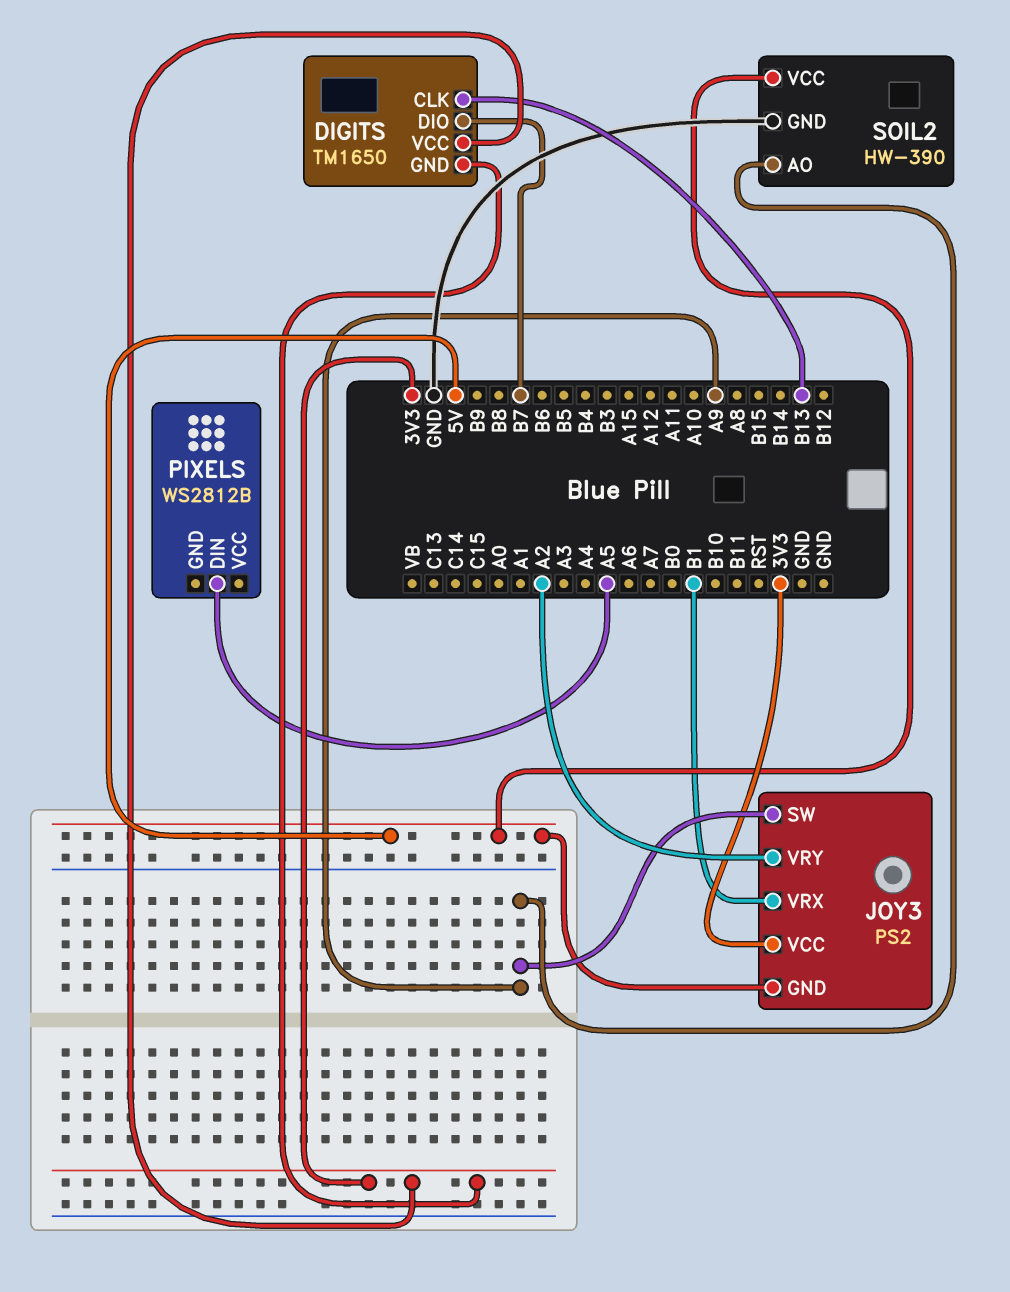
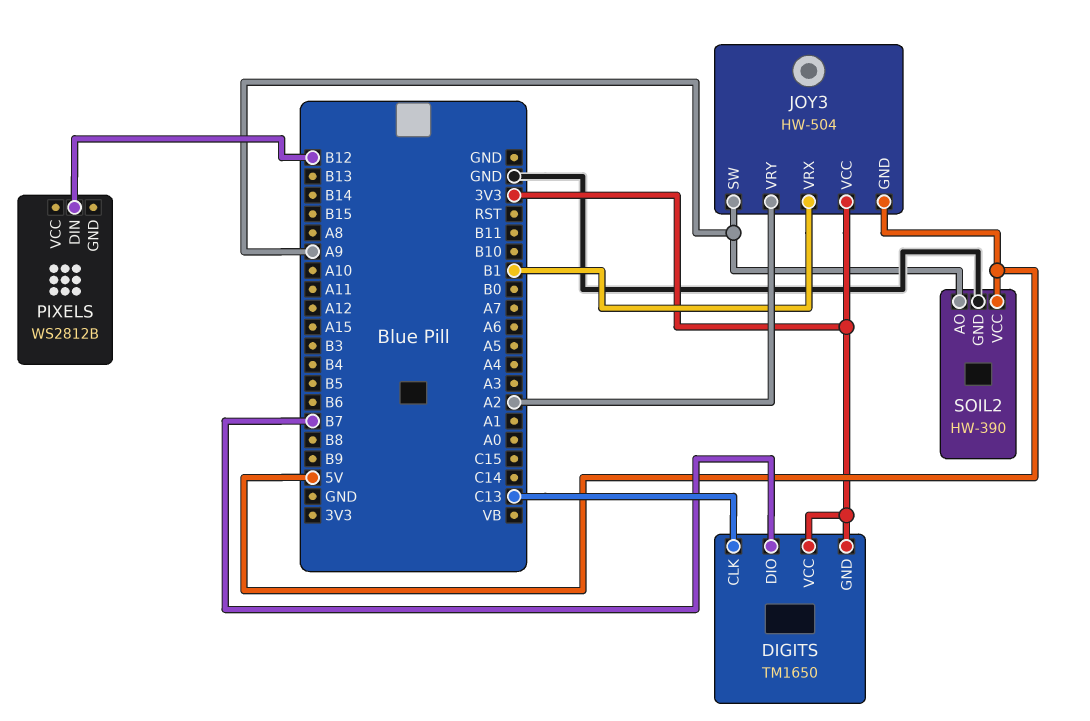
DIGITS pin CLK: B13 -> C13
JOY3: PS2 -> HW-504
PIXELS pin DIN: A5 -> B12

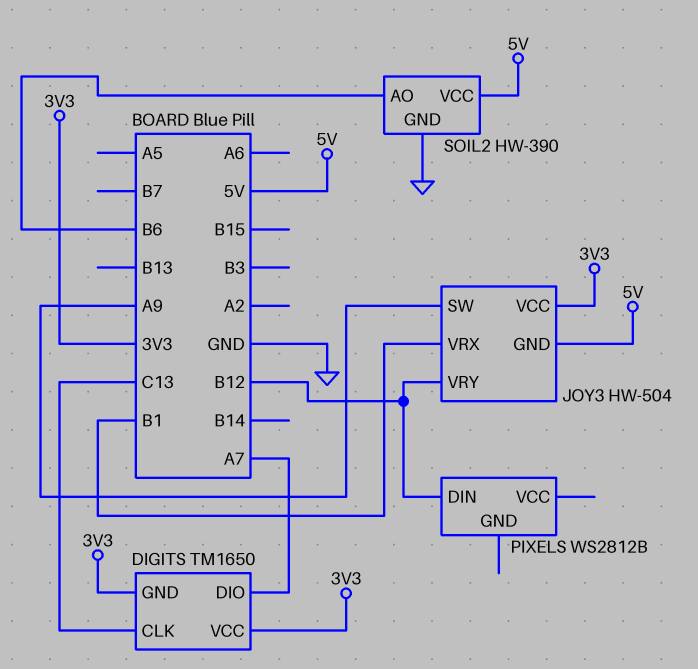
DIGITS pin DIO: B7 -> A7
JOY3 pin VRY: A2 -> B12
SOIL2 pin AO: A9 -> B6

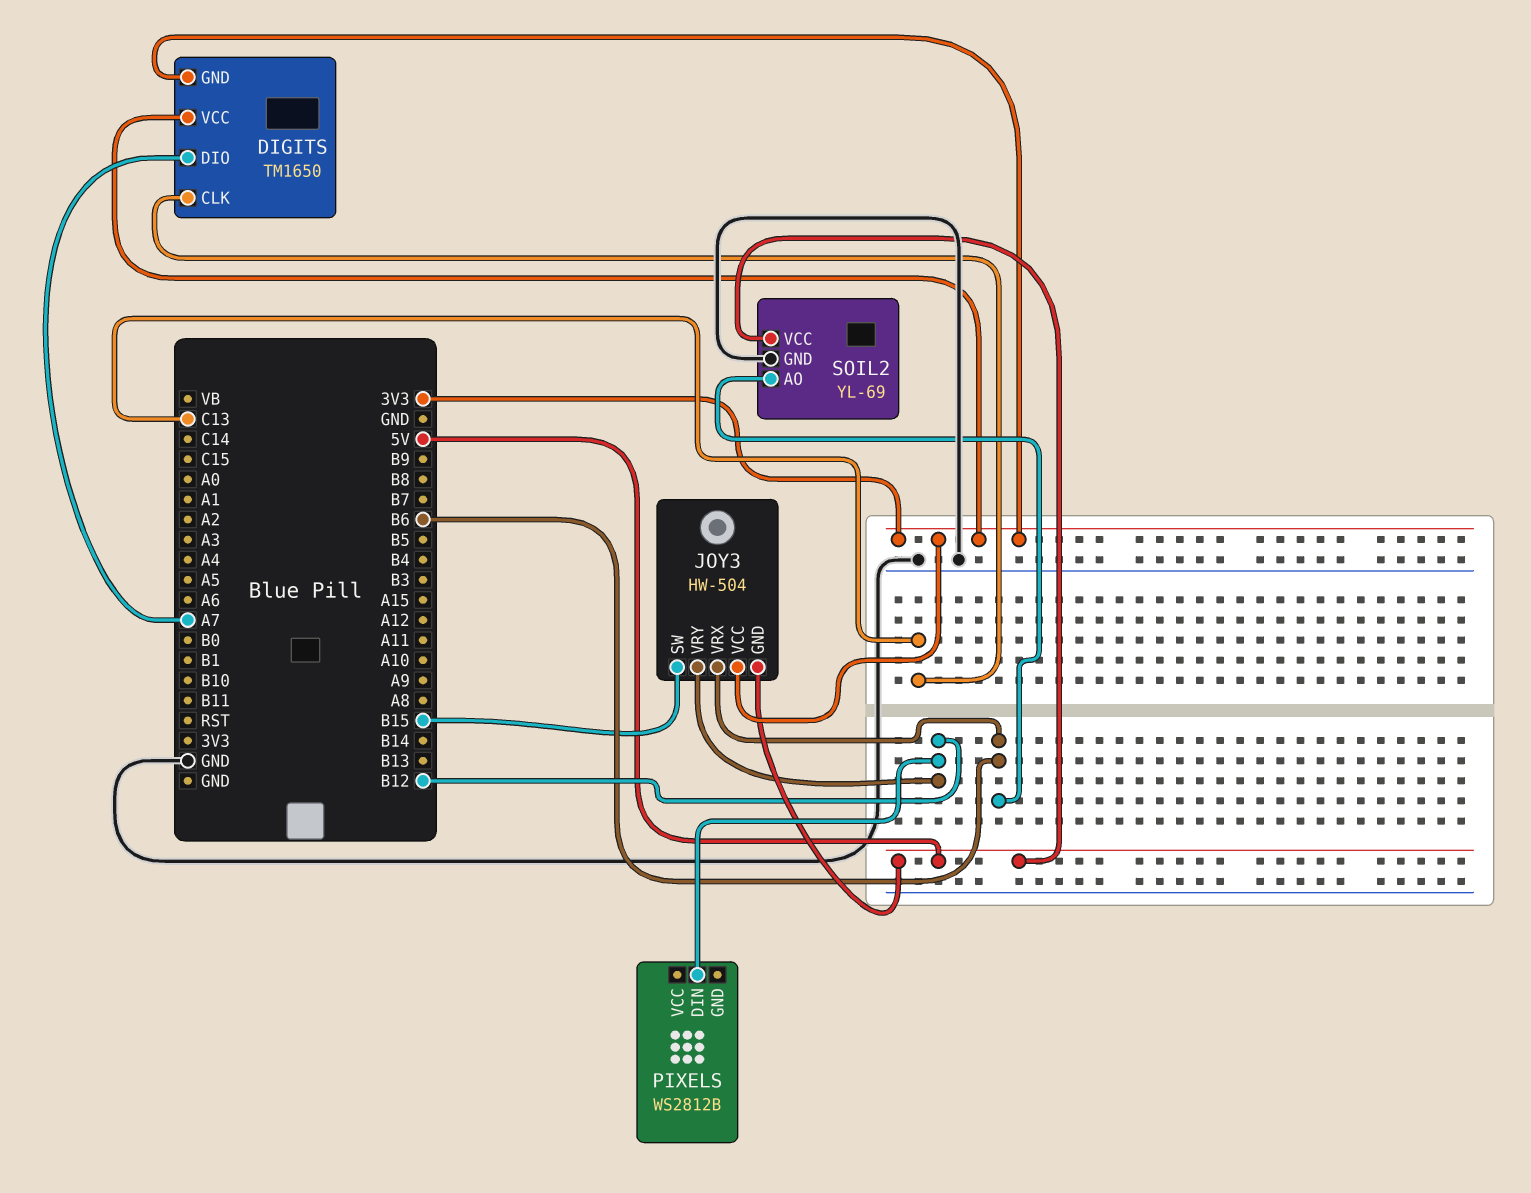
JOY3 pin SW: A9 -> B15
JOY3 pin VRX: B1 -> B6
SOIL2: HW-390 -> YL-69

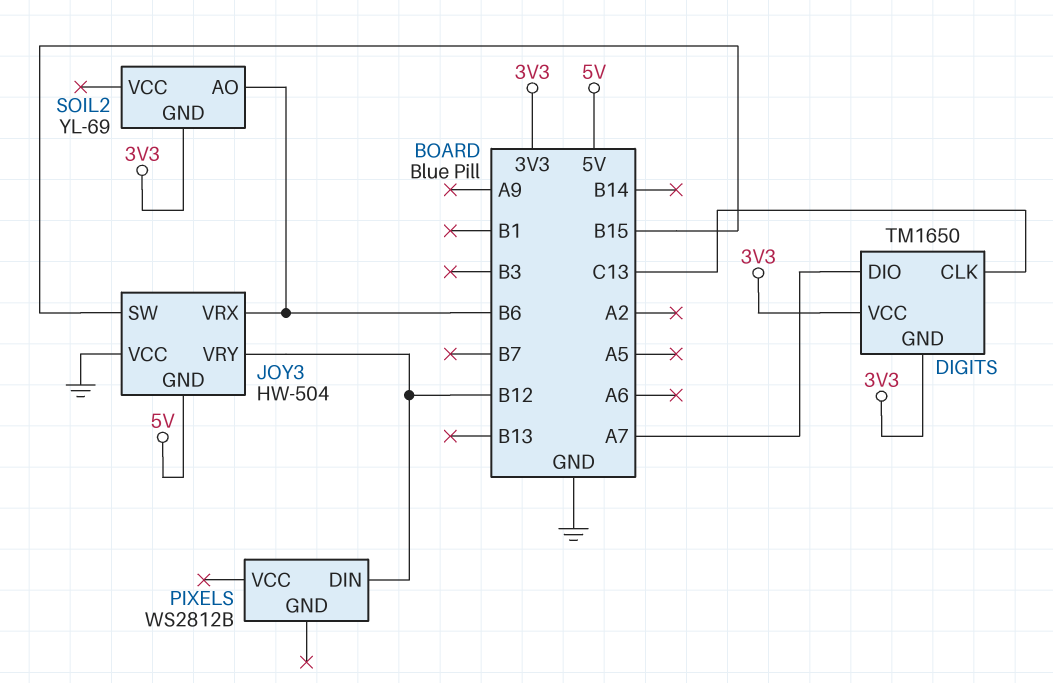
JOY3 pin VCC: 3V3 -> GND
SOIL2 pin GND: GND -> 3V3
SOIL2 pin VCC: 5V -> none

